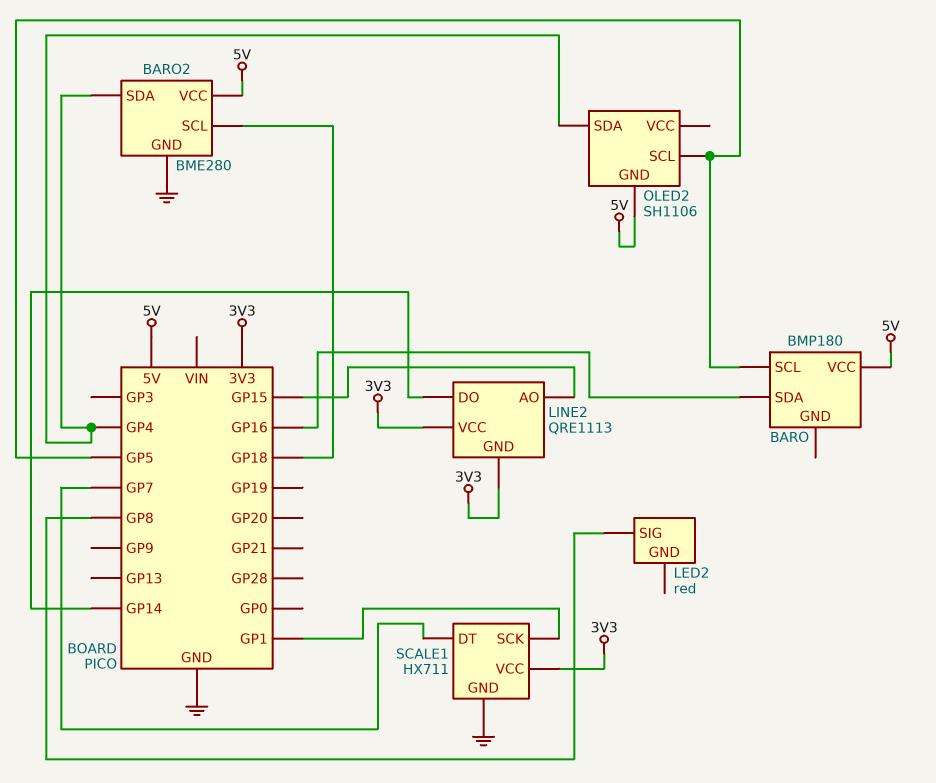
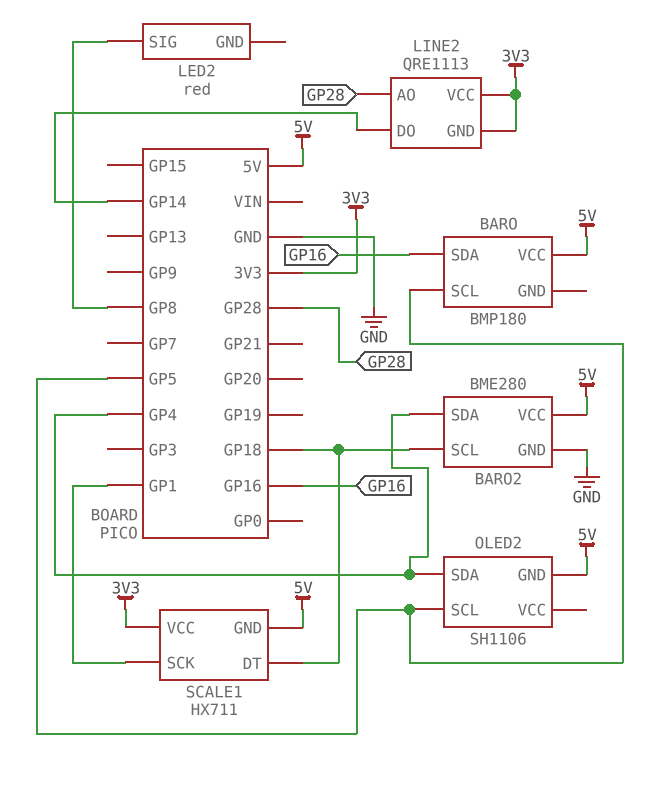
LINE2 pin AO: GP15 -> GP28
SCALE1 pin DT: GP7 -> GP18
SCALE1 pin GND: GND -> 5V

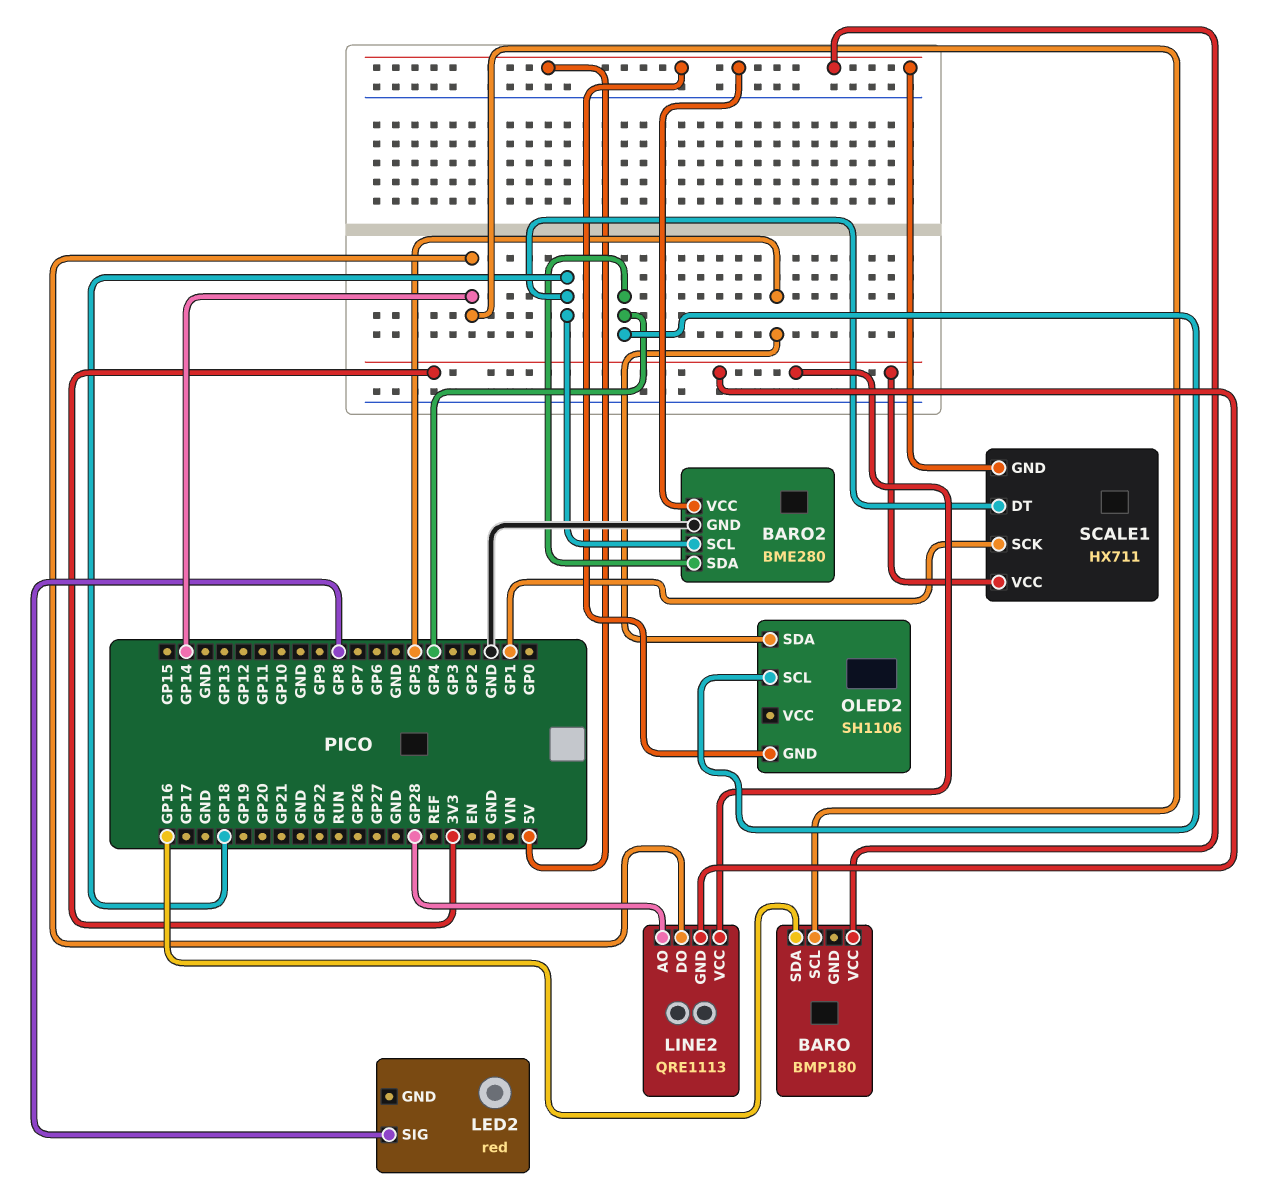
BARO pin SCL: GP5 -> GP14
OLED2 pin SCL: GP5 -> GP4
OLED2 pin SDA: GP4 -> GP5

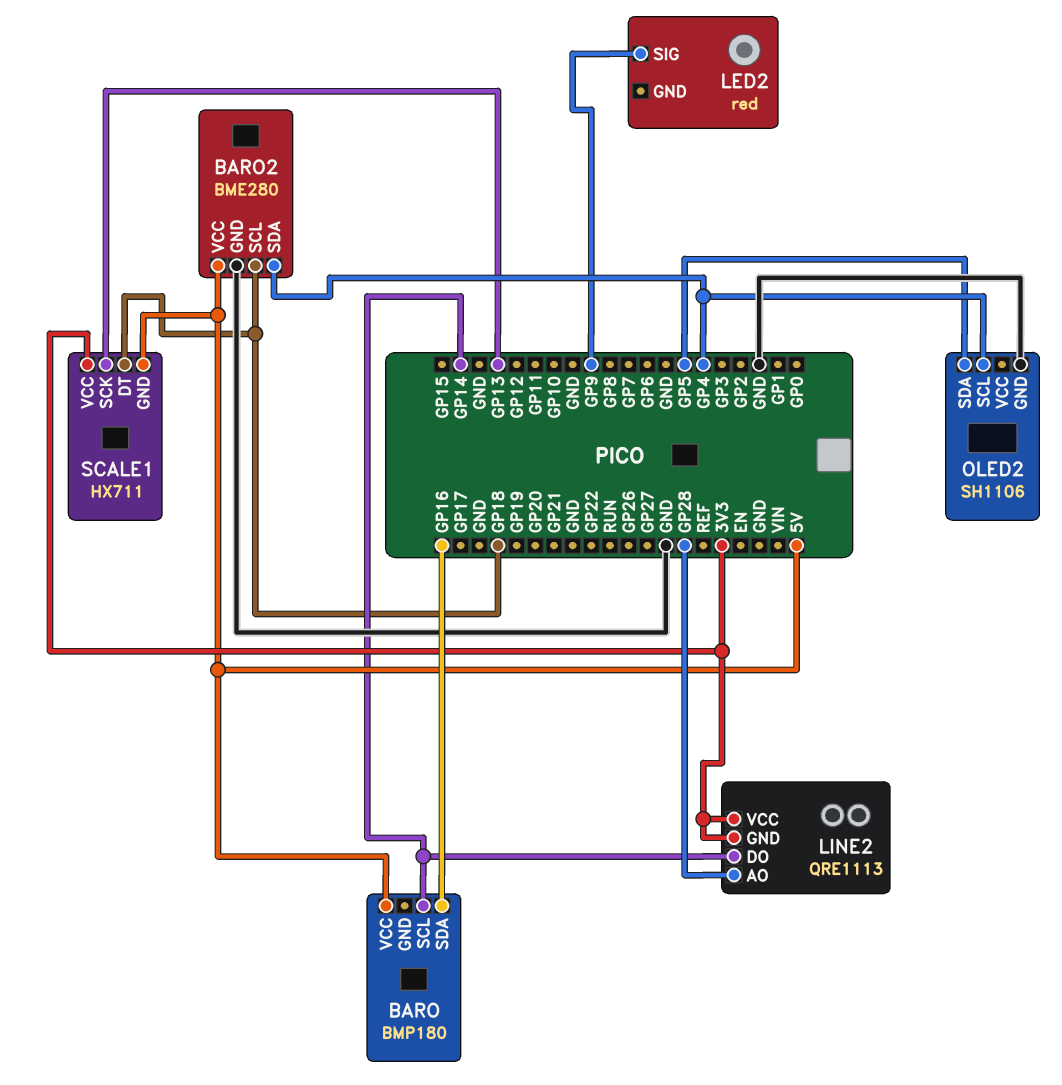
LED2 pin SIG: GP8 -> GP9
OLED2 pin GND: 5V -> GND
SCALE1 pin SCK: GP1 -> GP13

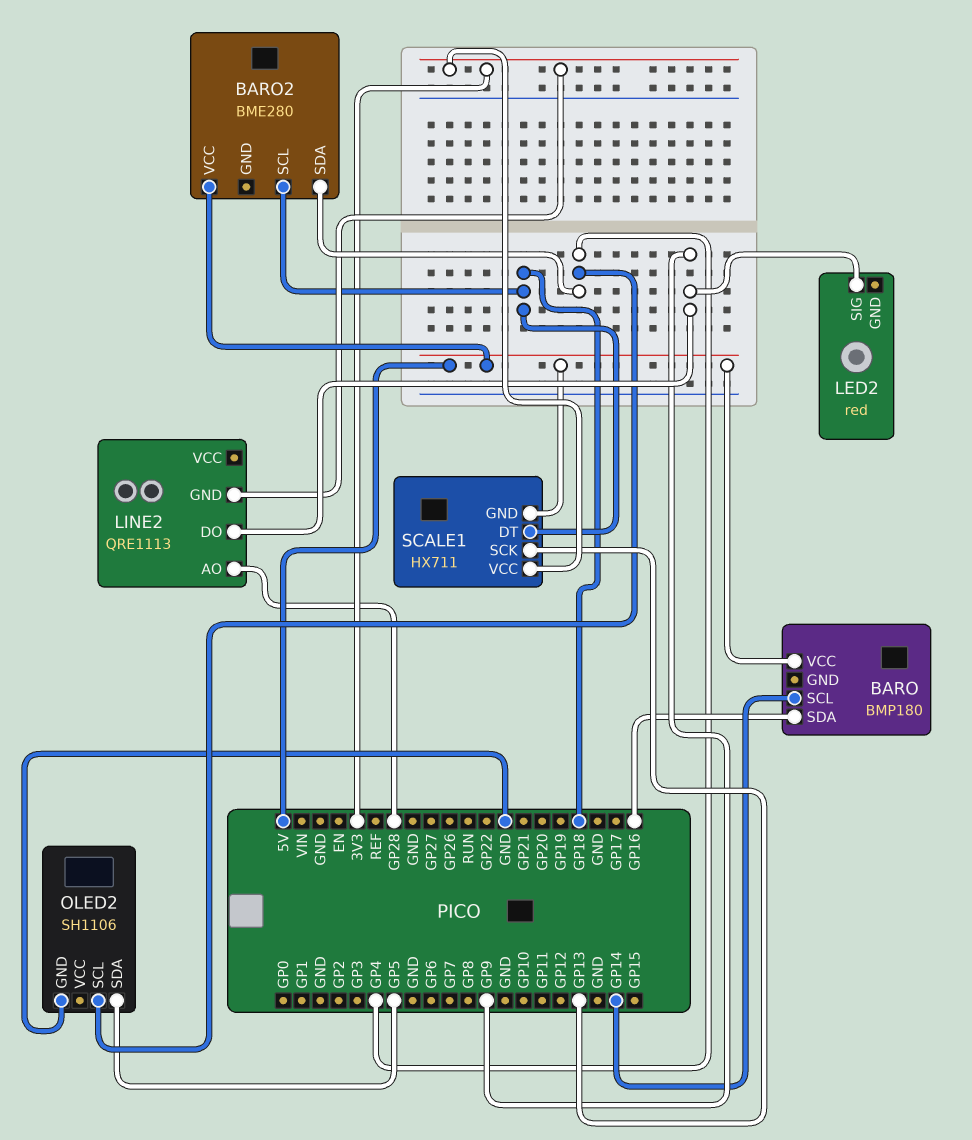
BARO2 pin GND: GND -> none
LINE2 pin DO: GP14 -> GP9
LINE2 pin VCC: 3V3 -> none

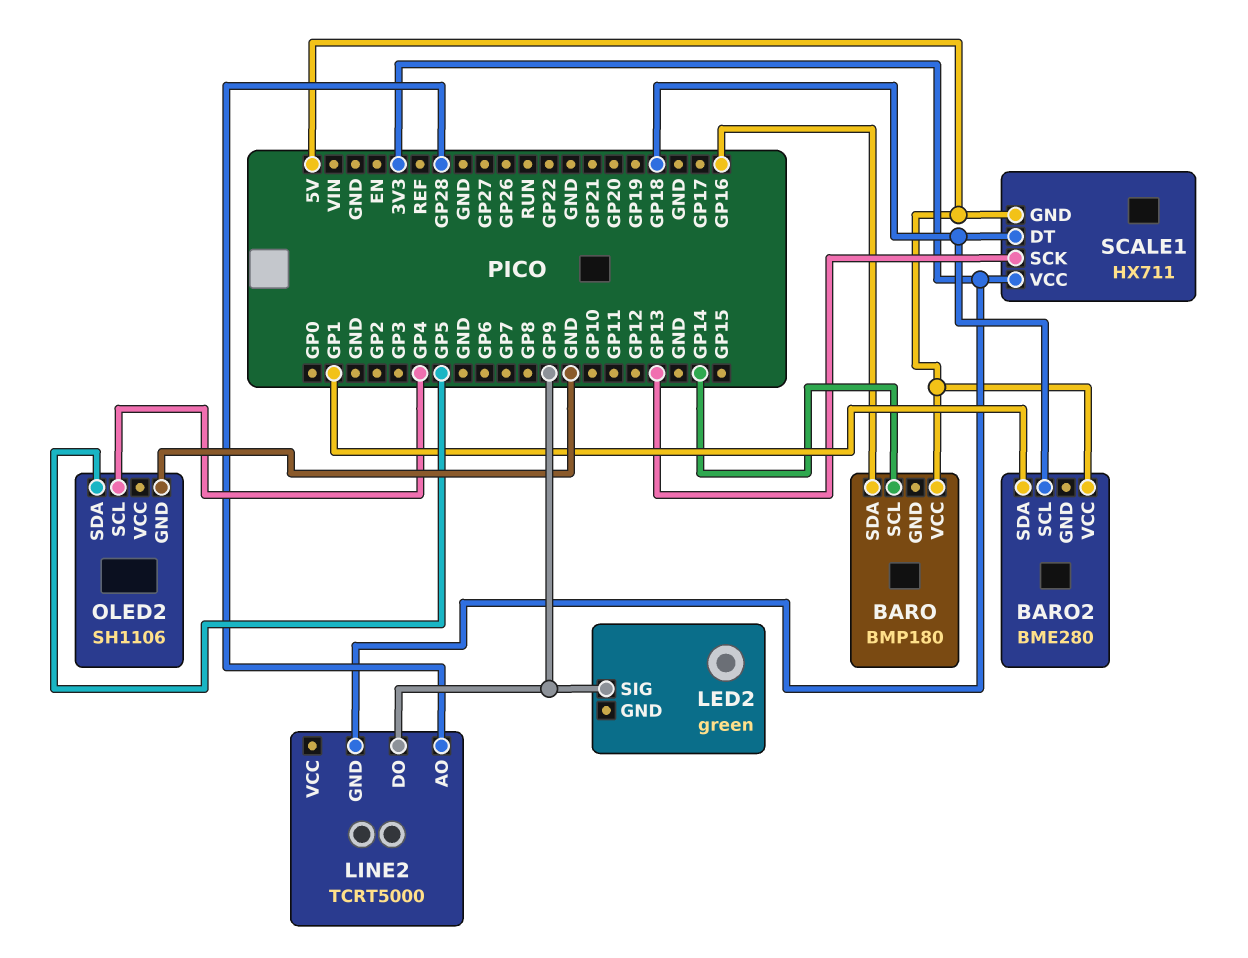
BARO2 pin SDA: GP4 -> GP1
LED2: red -> green
LINE2: QRE1113 -> TCRT5000

